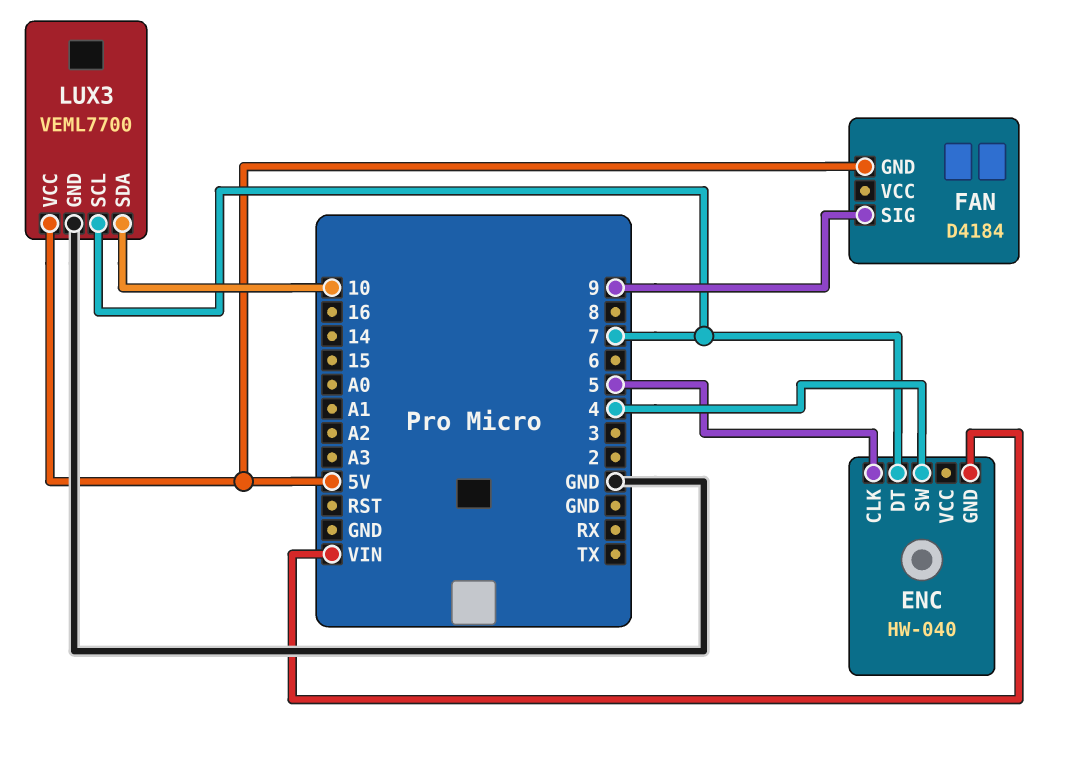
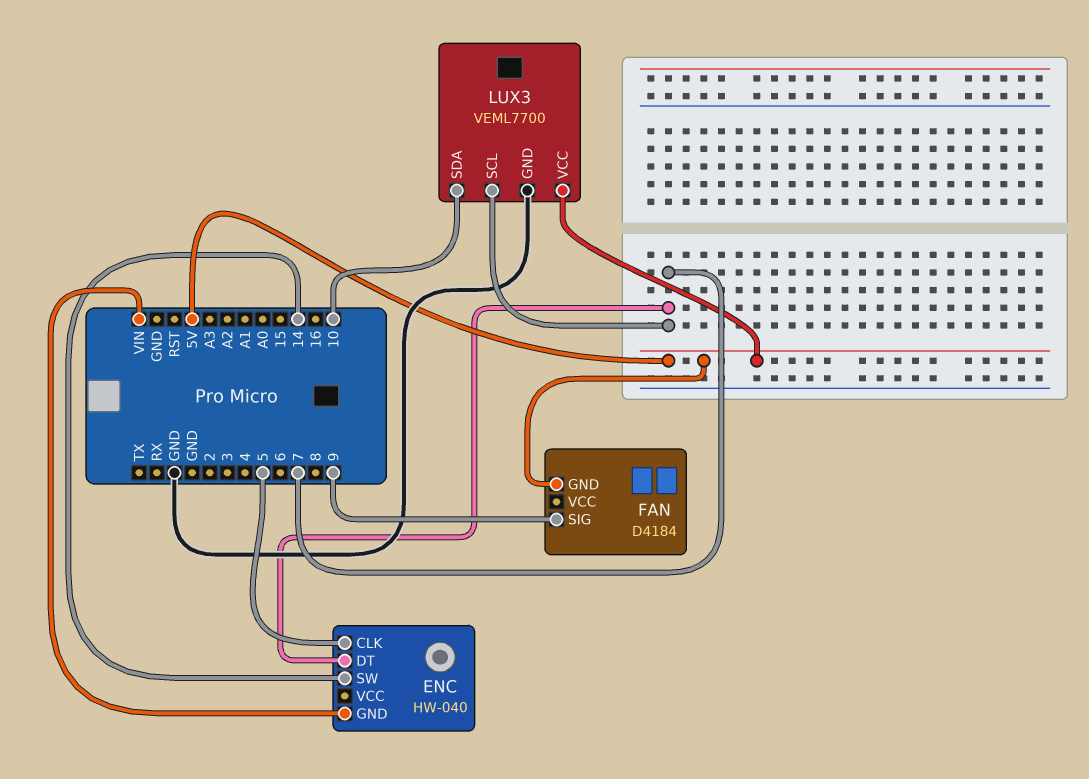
ENC pin SW: 4 -> 14

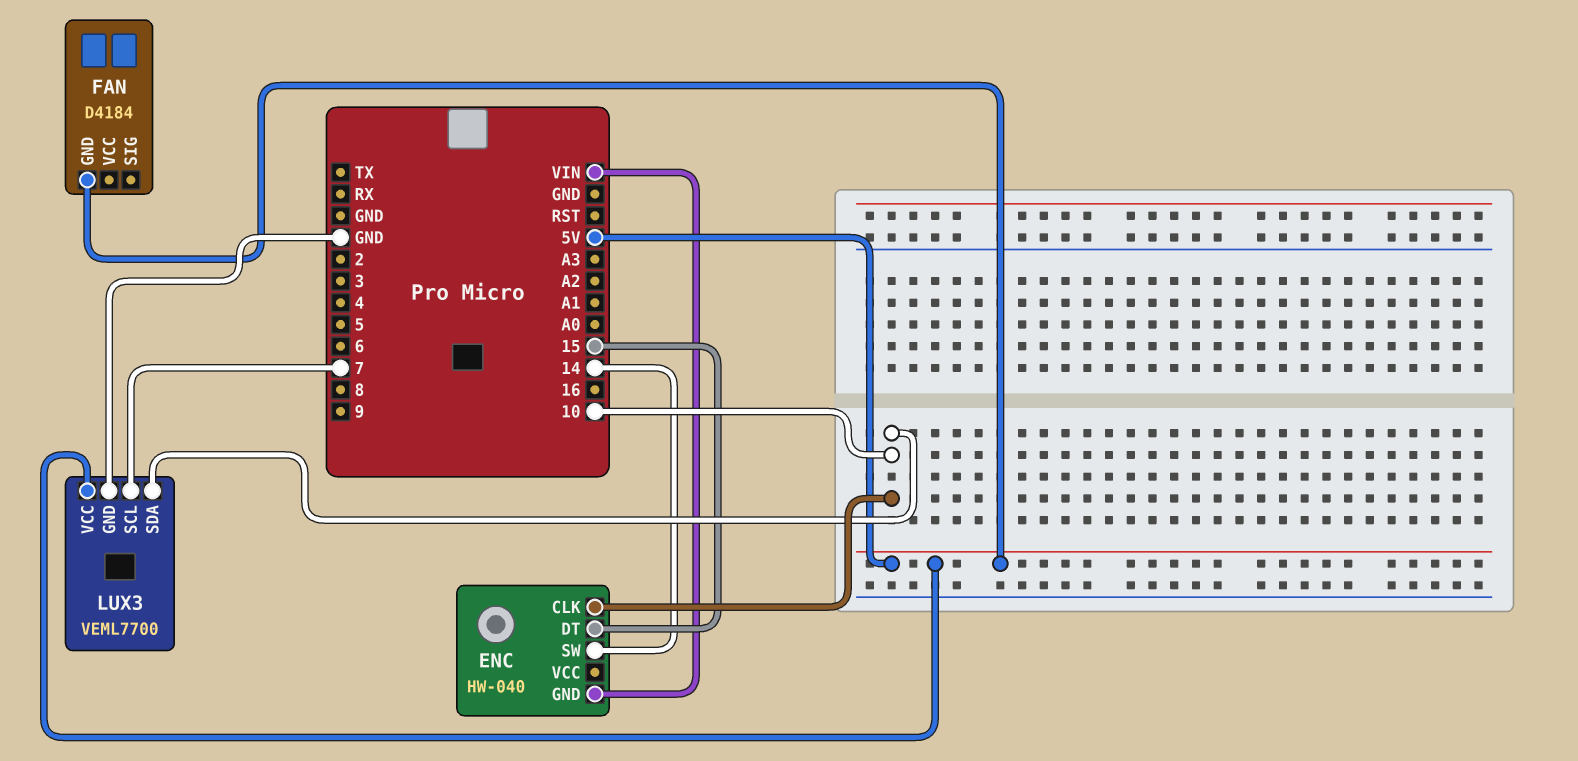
ENC pin CLK: 5 -> 10
ENC pin DT: 7 -> 15
FAN pin SIG: 9 -> none

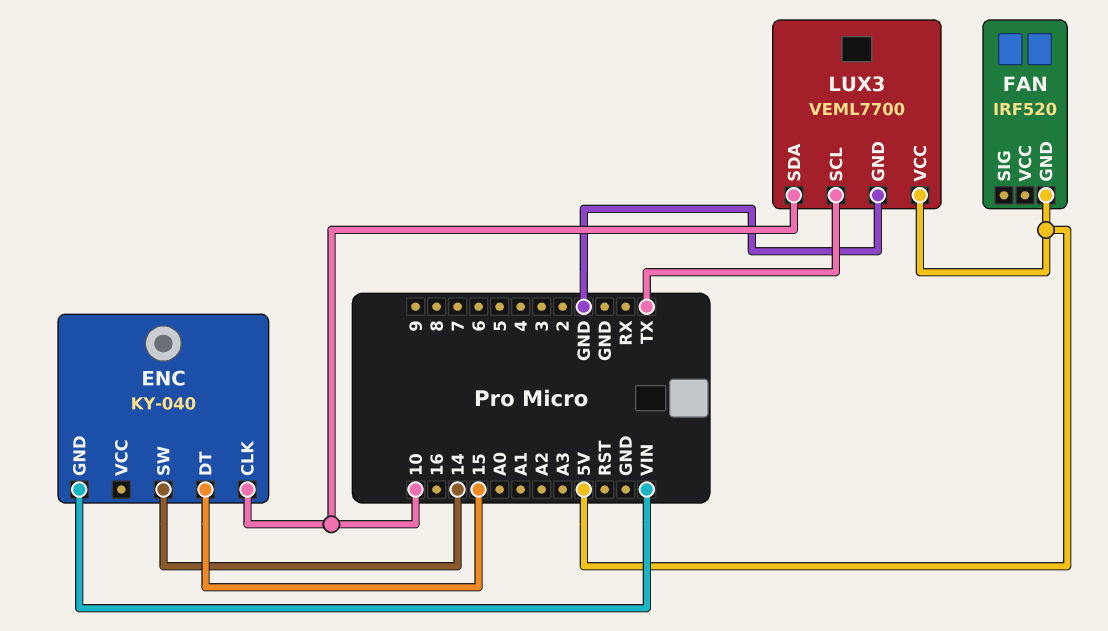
ENC: HW-040 -> KY-040
FAN: D4184 -> IRF520
LUX3 pin SCL: 7 -> TX

